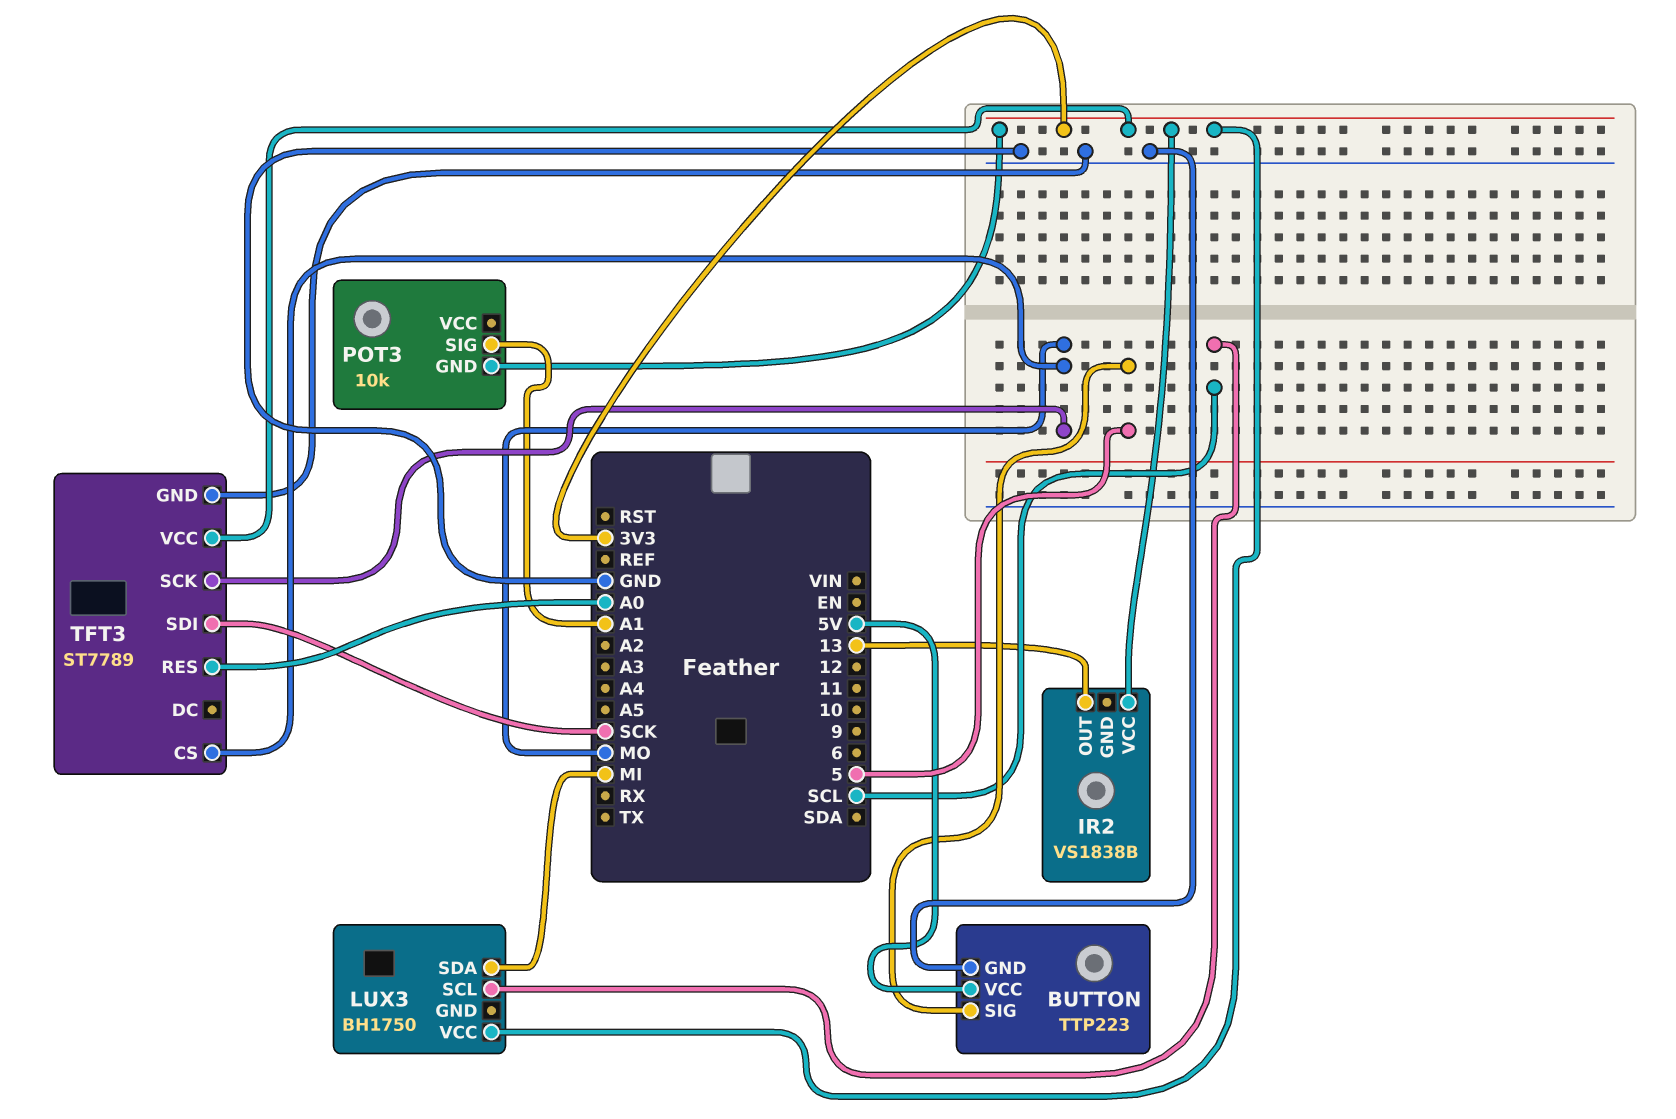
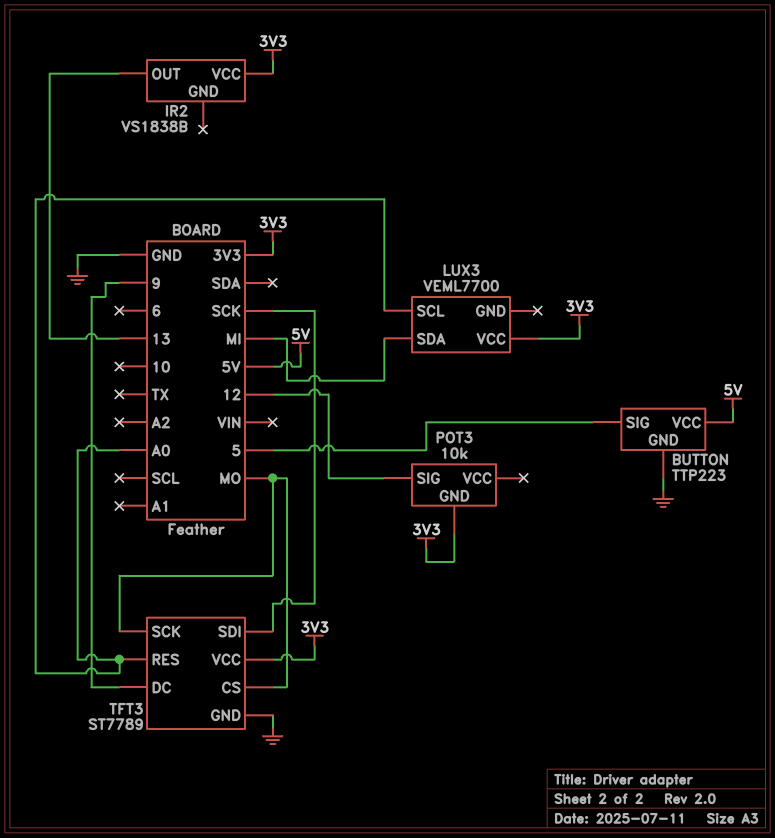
LUX3: BH1750 -> VEML7700
LUX3 pin SCL: SCL -> A0
POT3 pin SIG: A1 -> 12
TFT3 pin DC: none -> 9

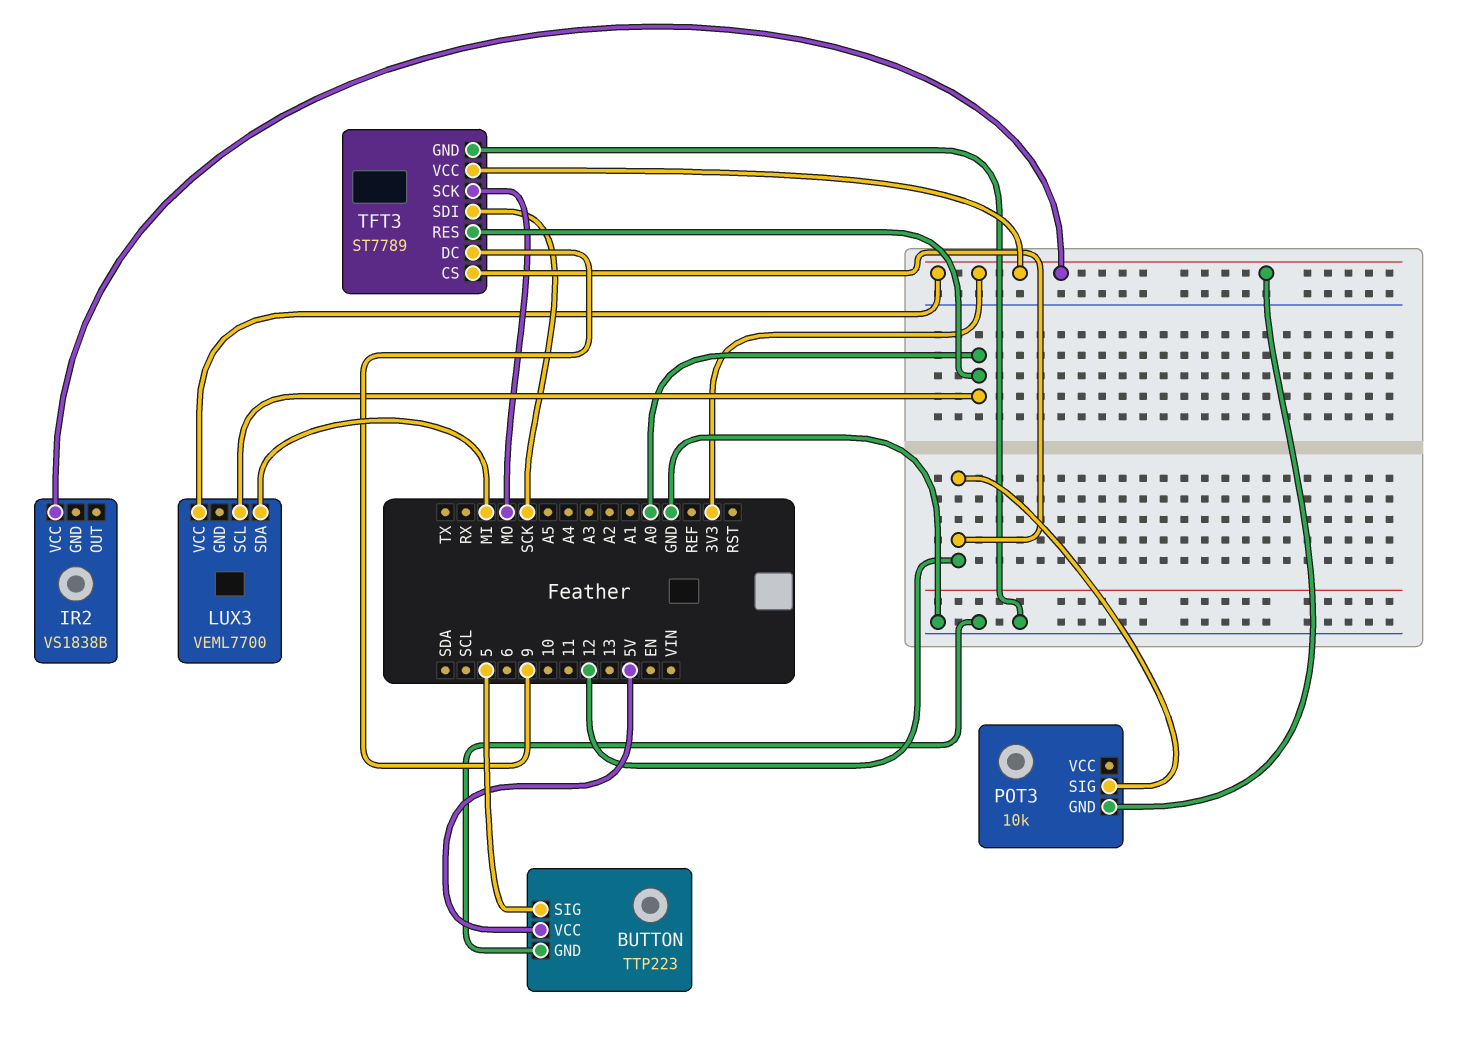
IR2 pin OUT: 13 -> none
TFT3 pin CS: MO -> 12

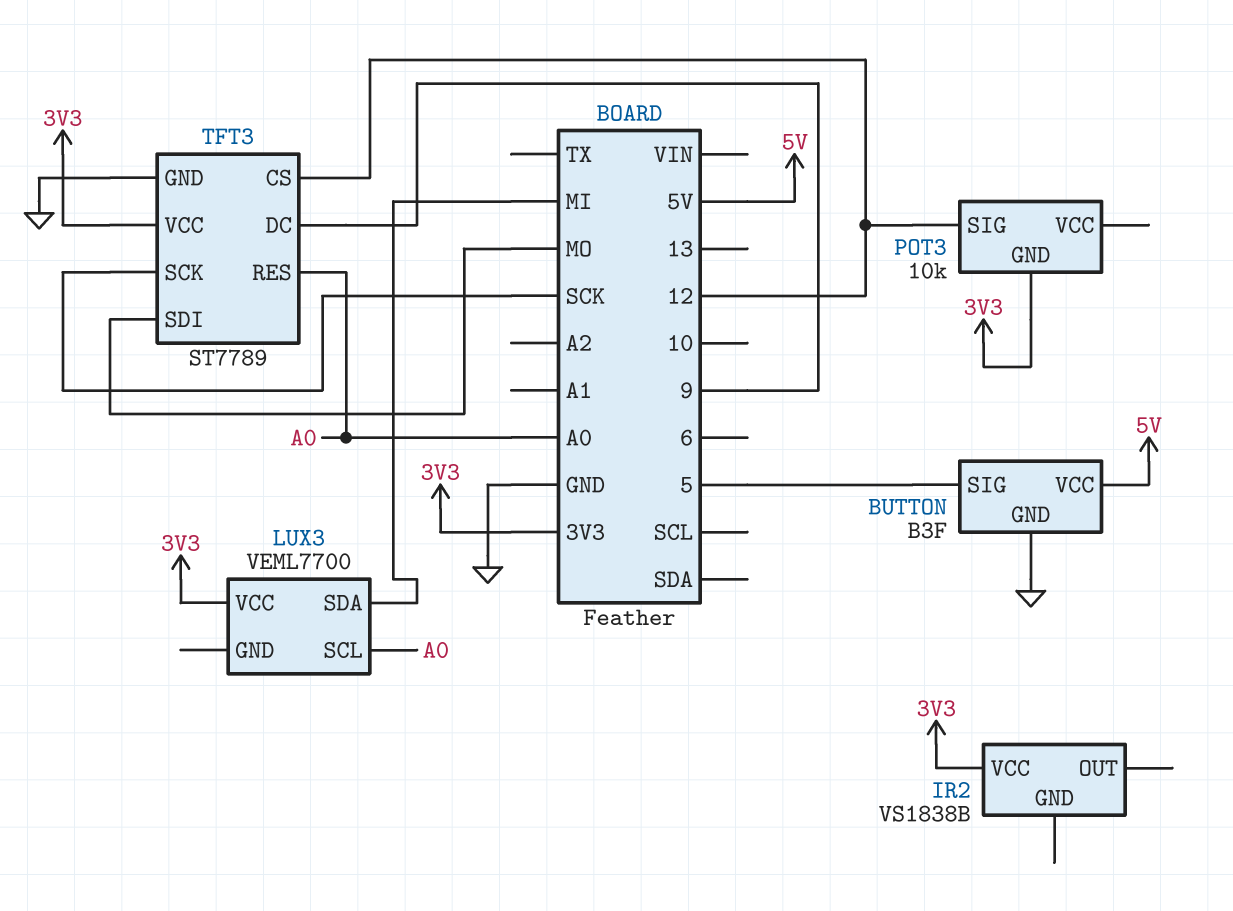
BUTTON: TTP223 -> B3F
TFT3 pin SCK: MO -> SCK
TFT3 pin SDI: SCK -> MO

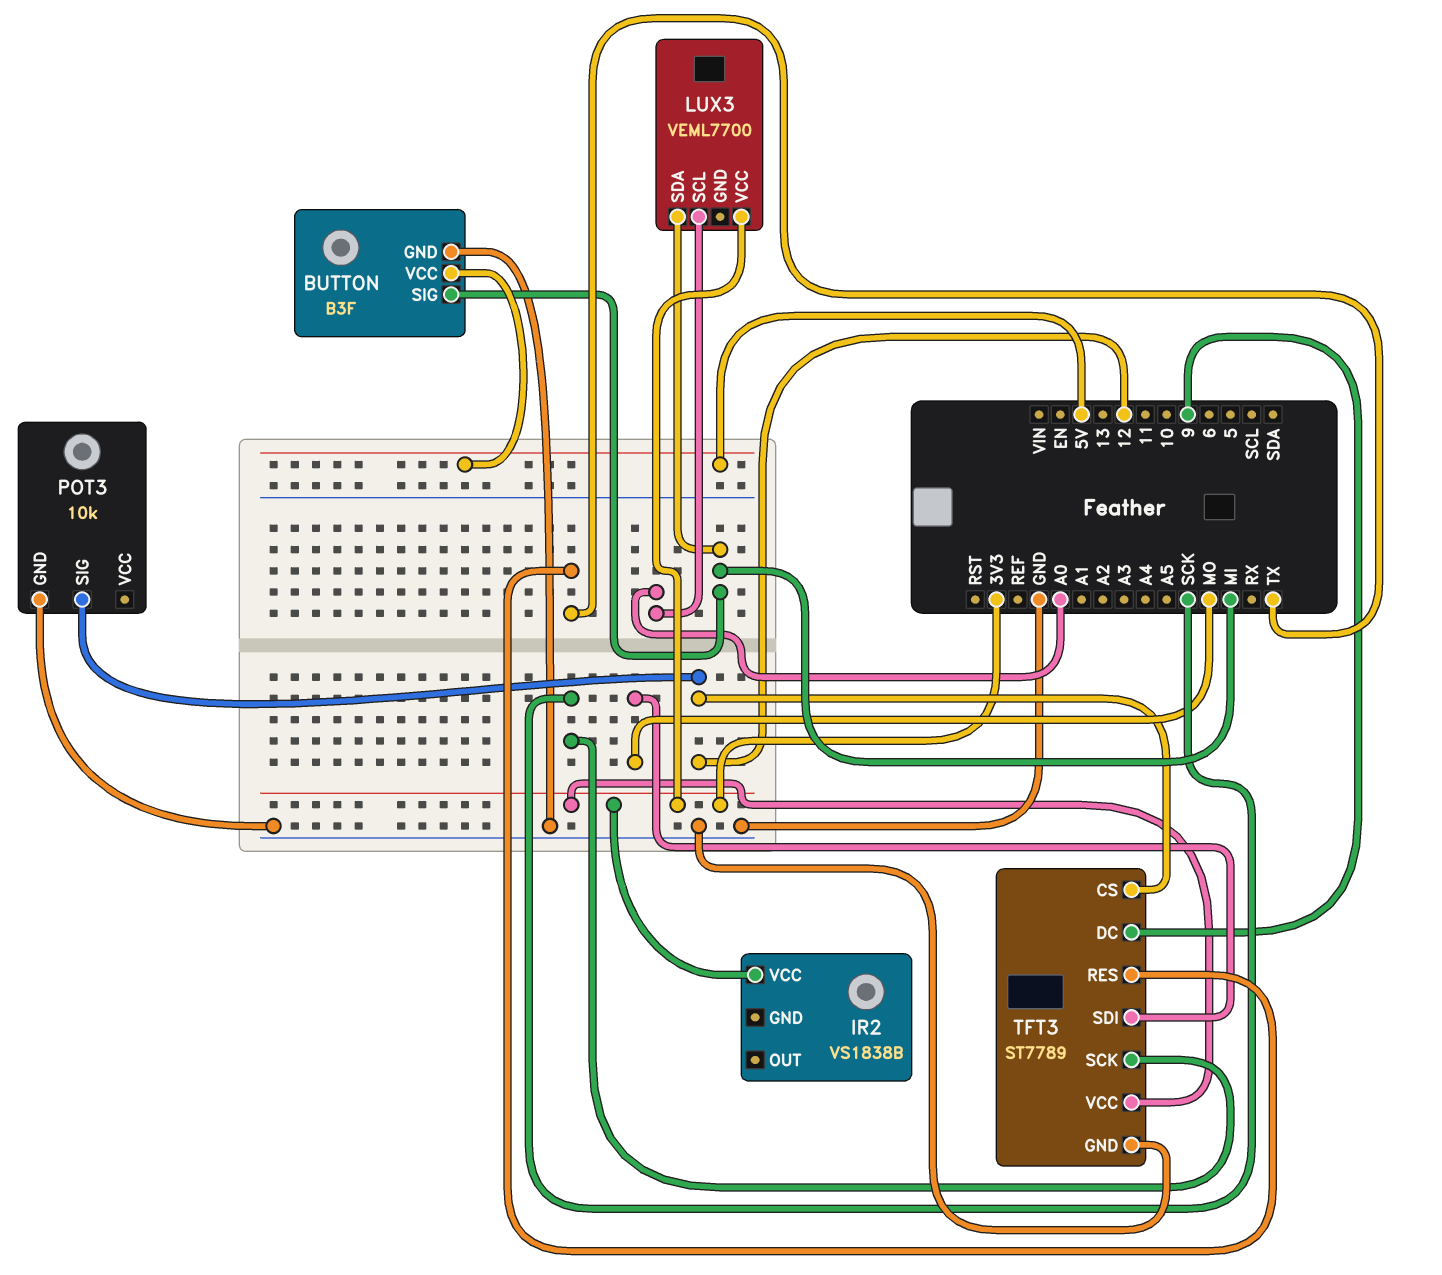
BUTTON pin SIG: 5 -> MI
POT3 pin GND: 3V3 -> GND
TFT3 pin RES: A0 -> TX

